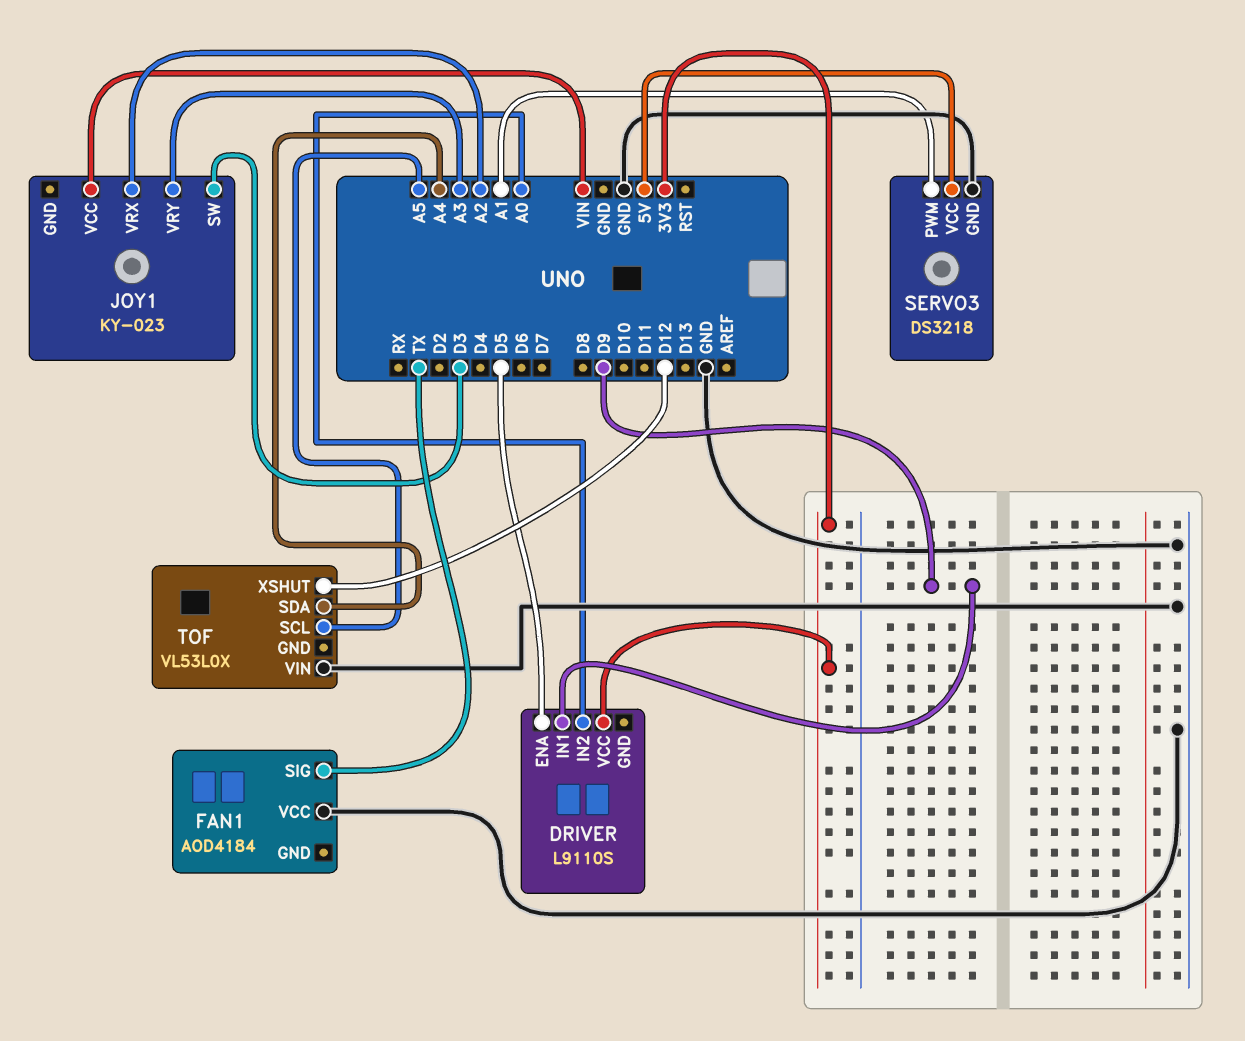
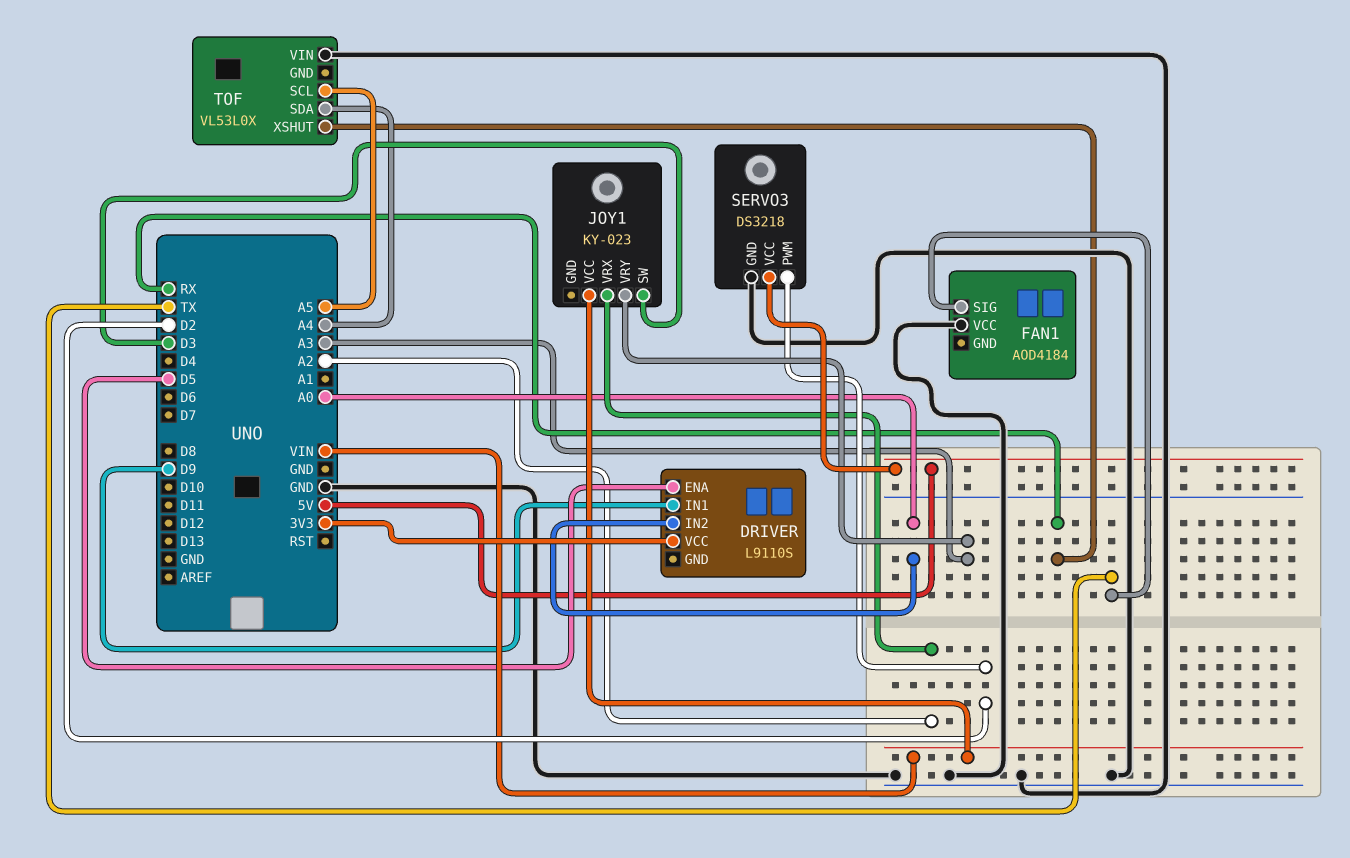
SERVO3 pin PWM: A1 -> D2
TOF pin XSHUT: D12 -> RX

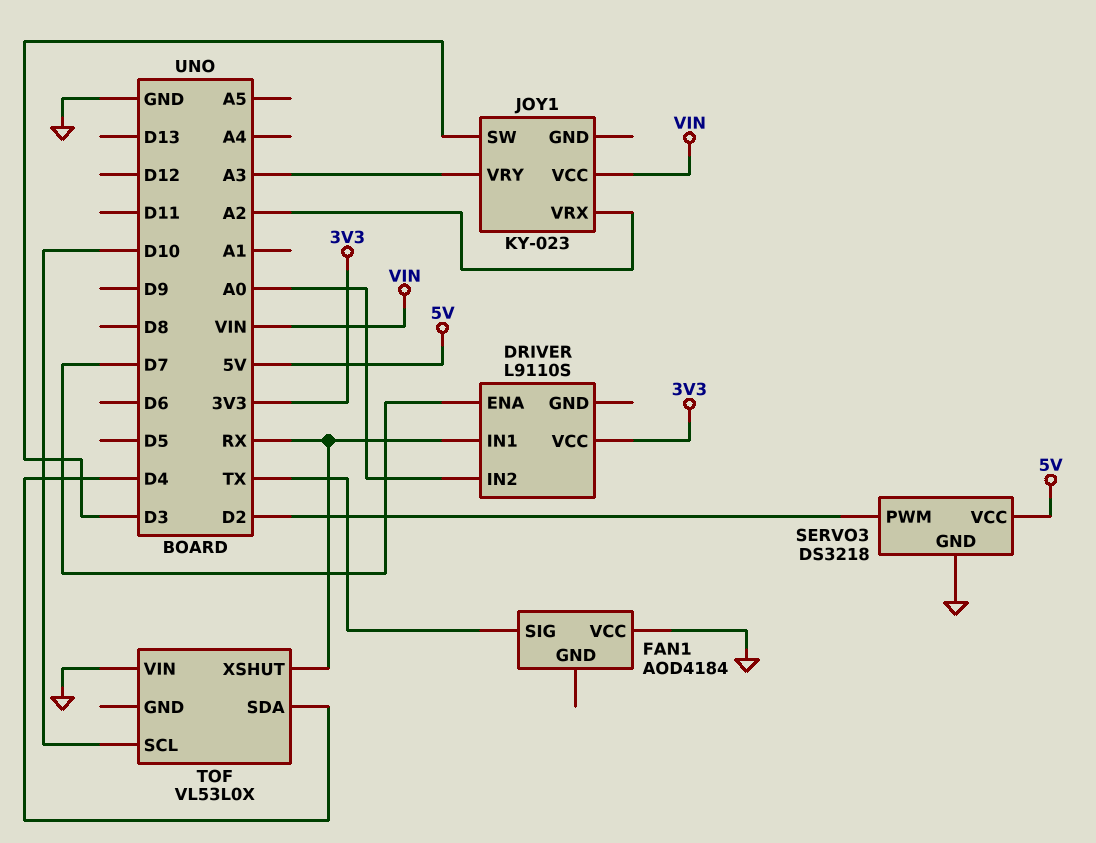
DRIVER pin ENA: D5 -> D7
DRIVER pin IN1: D9 -> RX
TOF pin SCL: A5 -> D10
TOF pin SDA: A4 -> D4

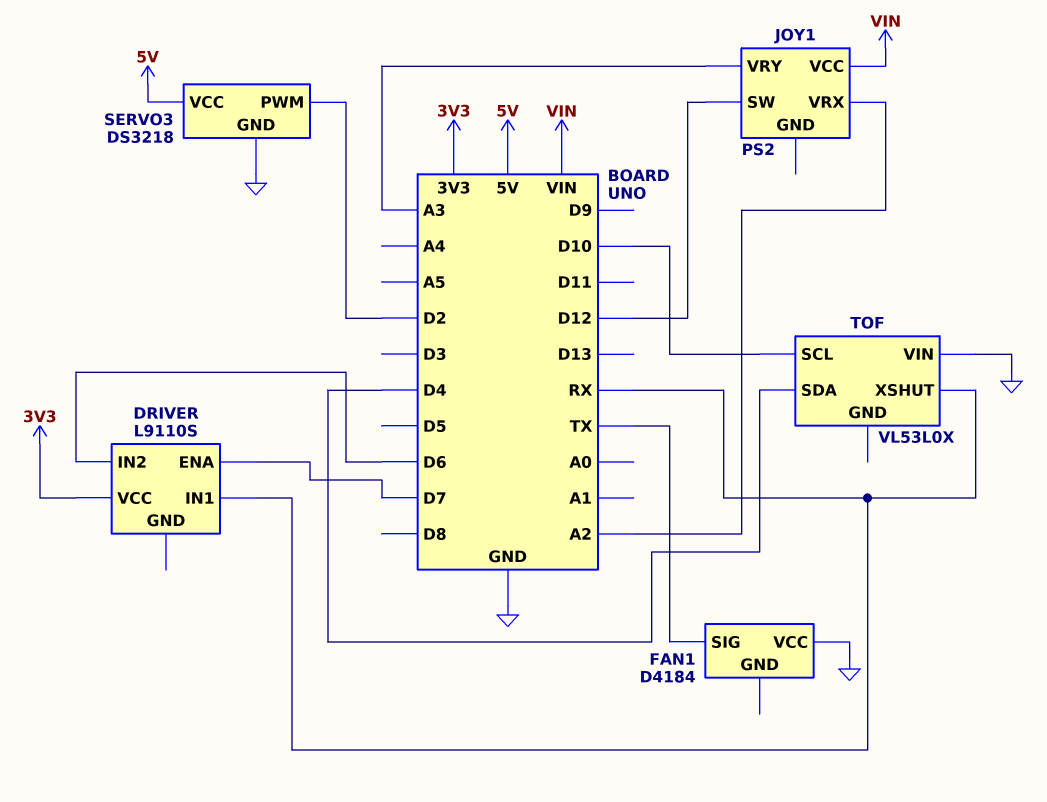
DRIVER pin IN2: A0 -> D6
FAN1: AOD4184 -> D4184
JOY1: KY-023 -> PS2
JOY1 pin SW: D3 -> D12

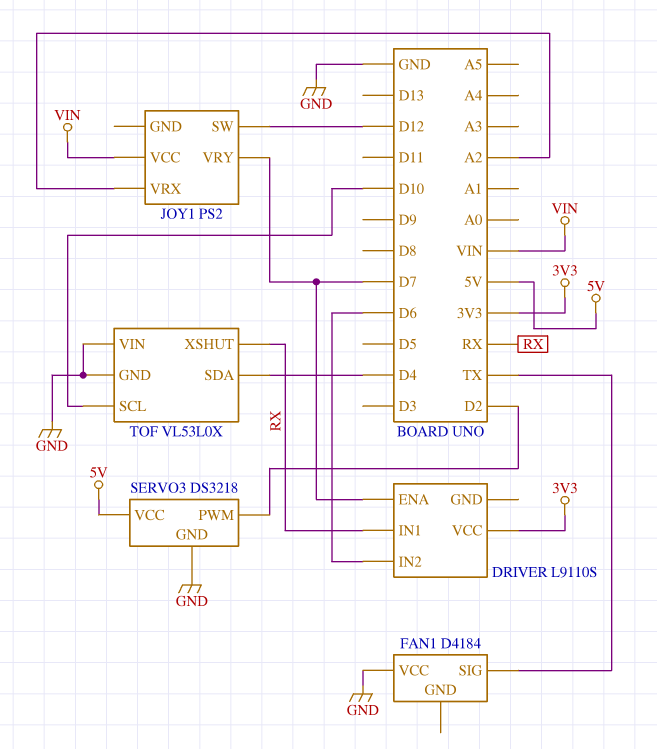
JOY1 pin VRY: A3 -> D7
TOF pin GND: none -> GND

